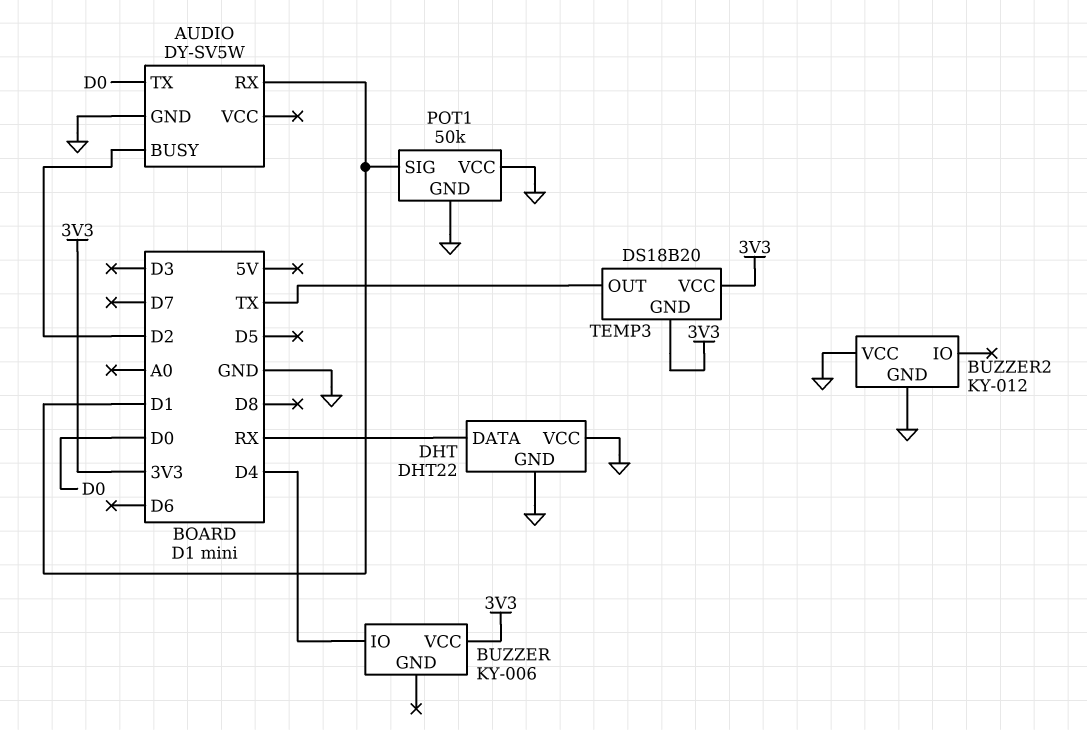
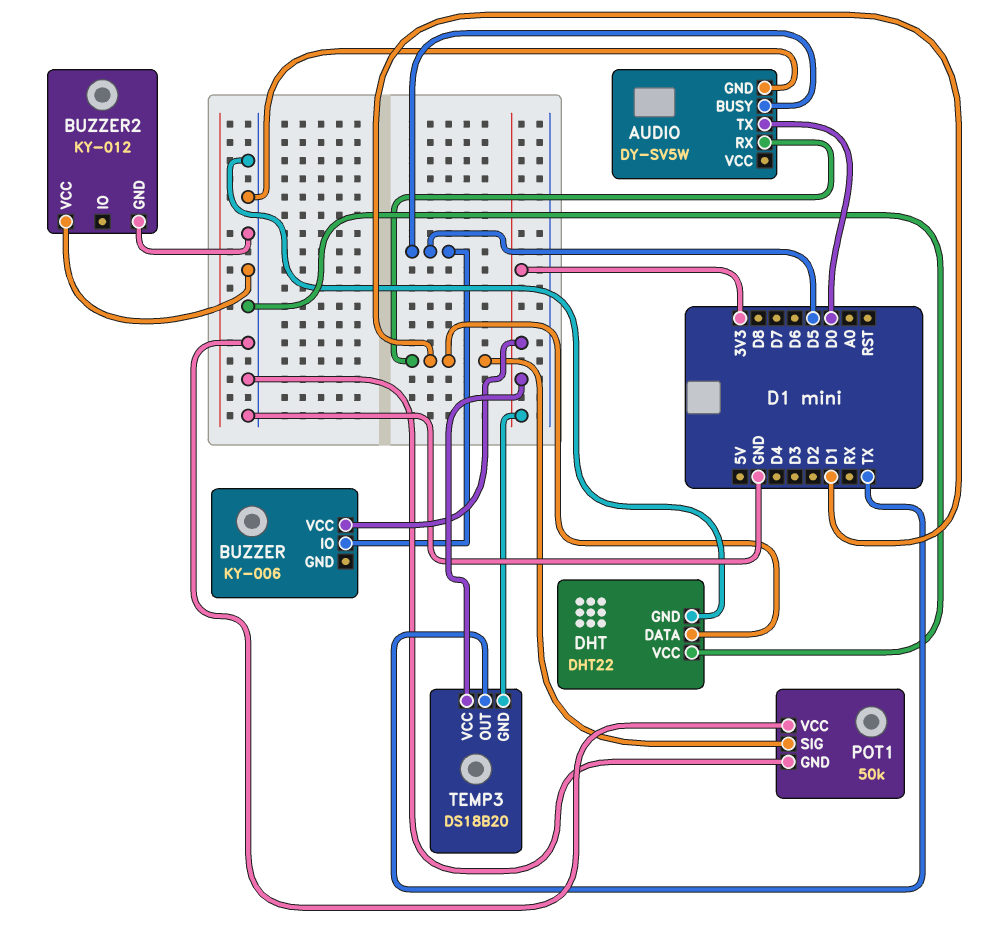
AUDIO pin BUSY: D2 -> D5
BUZZER pin IO: D4 -> D5
DHT pin DATA: RX -> D1

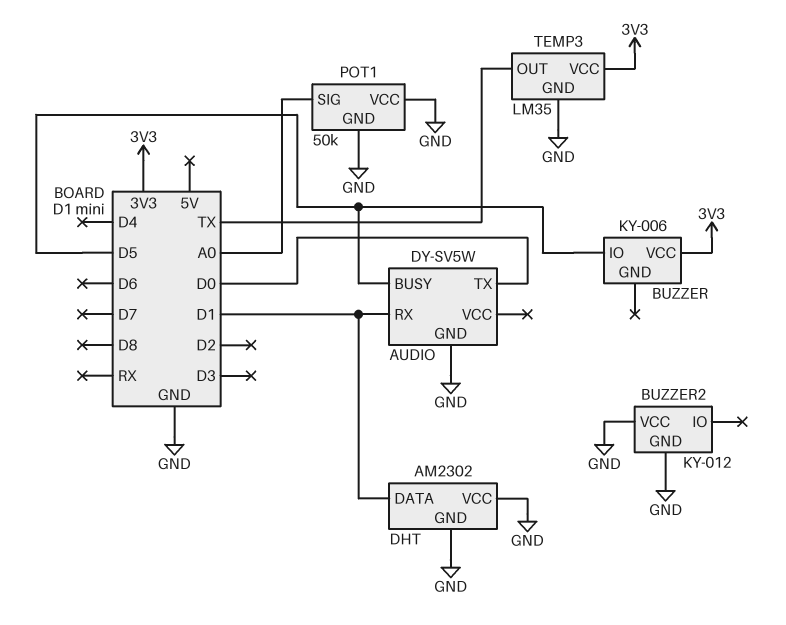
DHT: DHT22 -> AM2302
POT1 pin SIG: D1 -> A0
TEMP3: DS18B20 -> LM35
TEMP3 pin GND: 3V3 -> GND

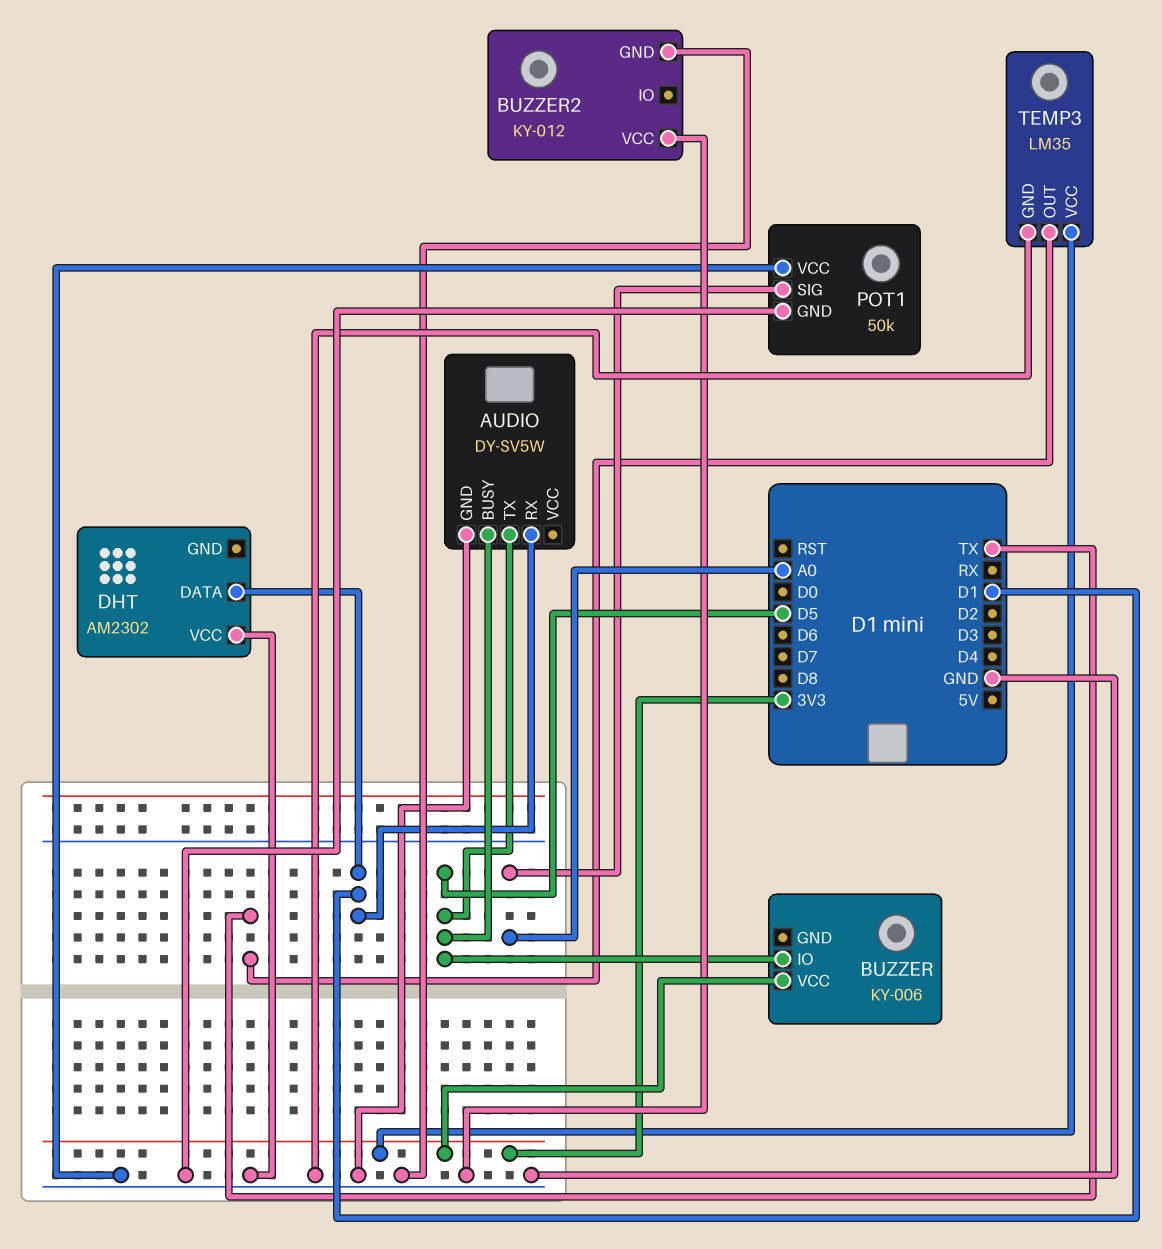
AUDIO pin TX: D0 -> D5
DHT pin GND: GND -> none

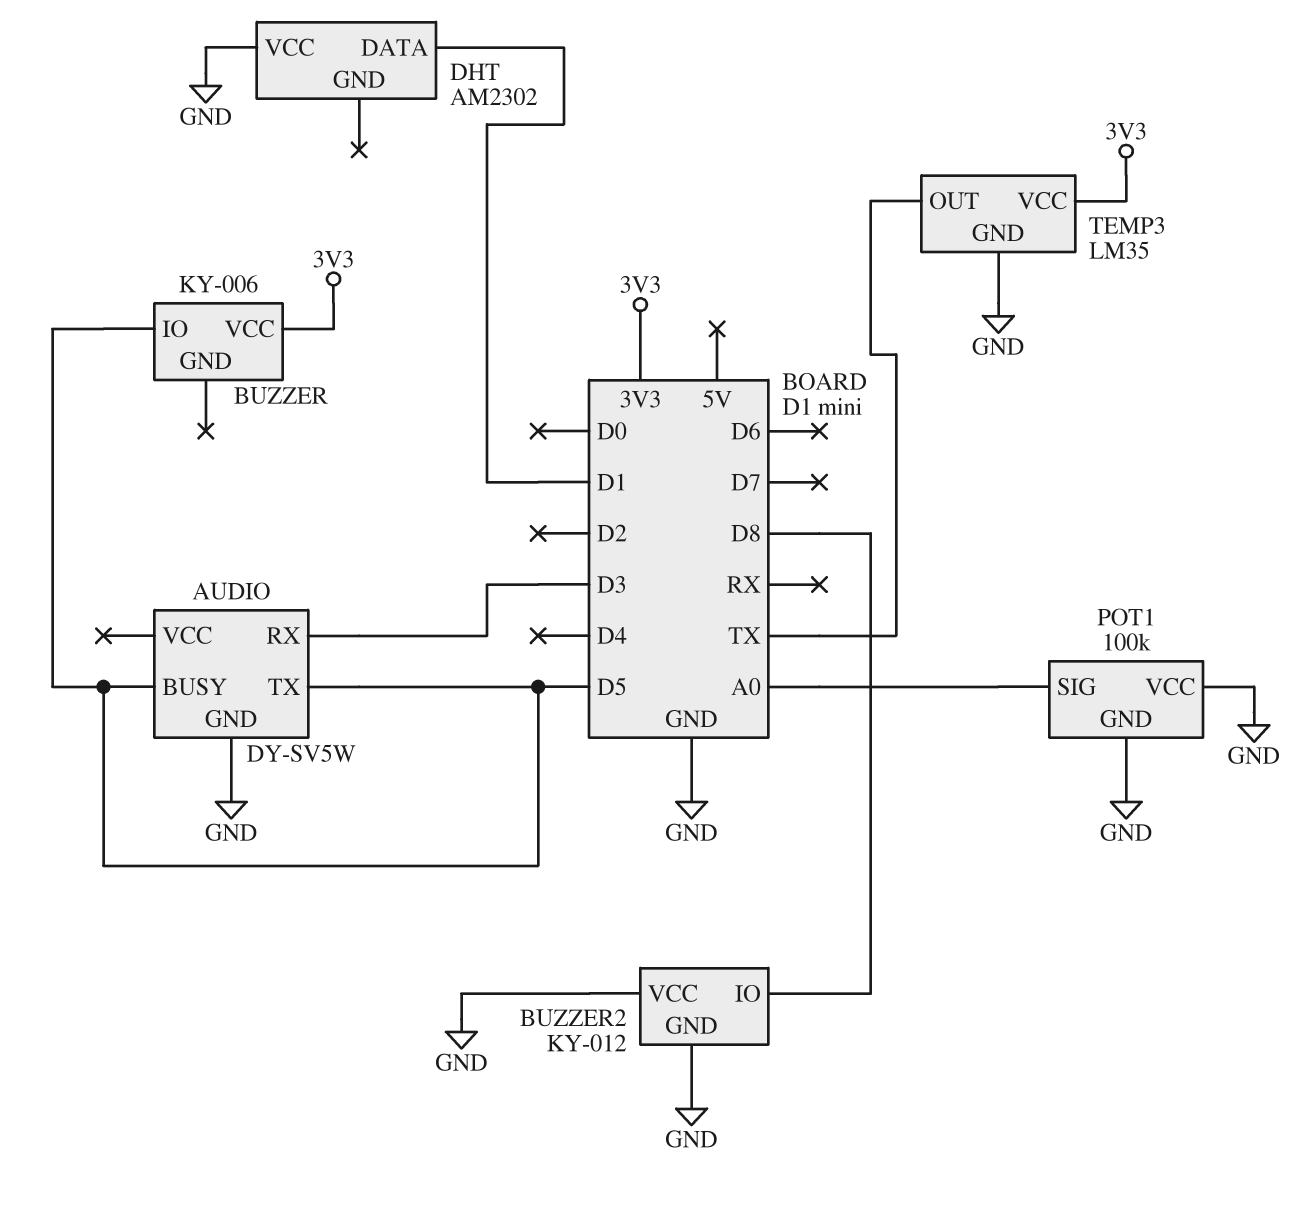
AUDIO pin RX: D1 -> D3
BUZZER2 pin IO: none -> D8
POT1: 50k -> 100k

